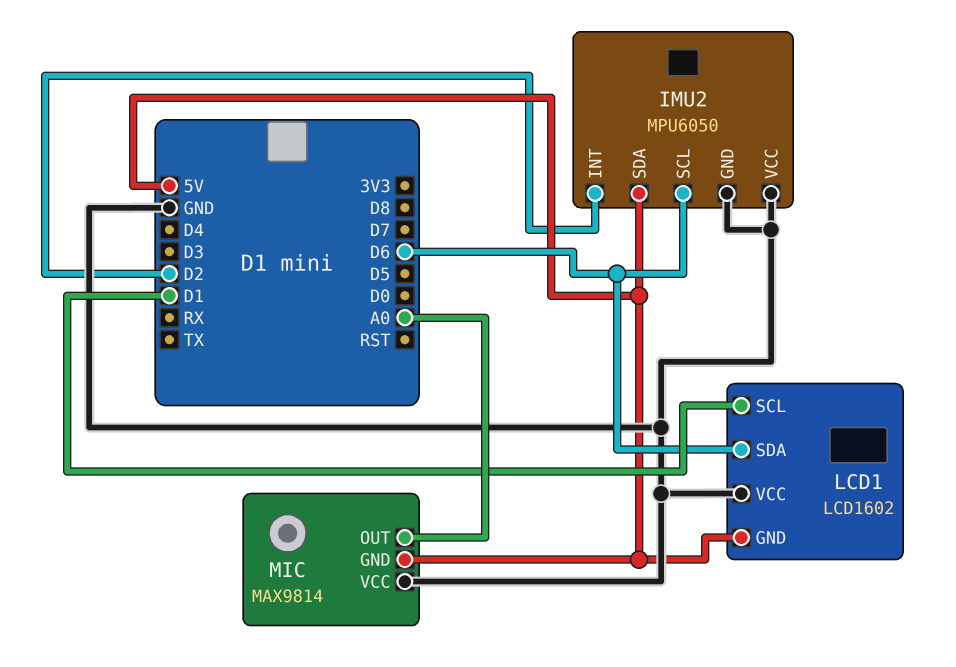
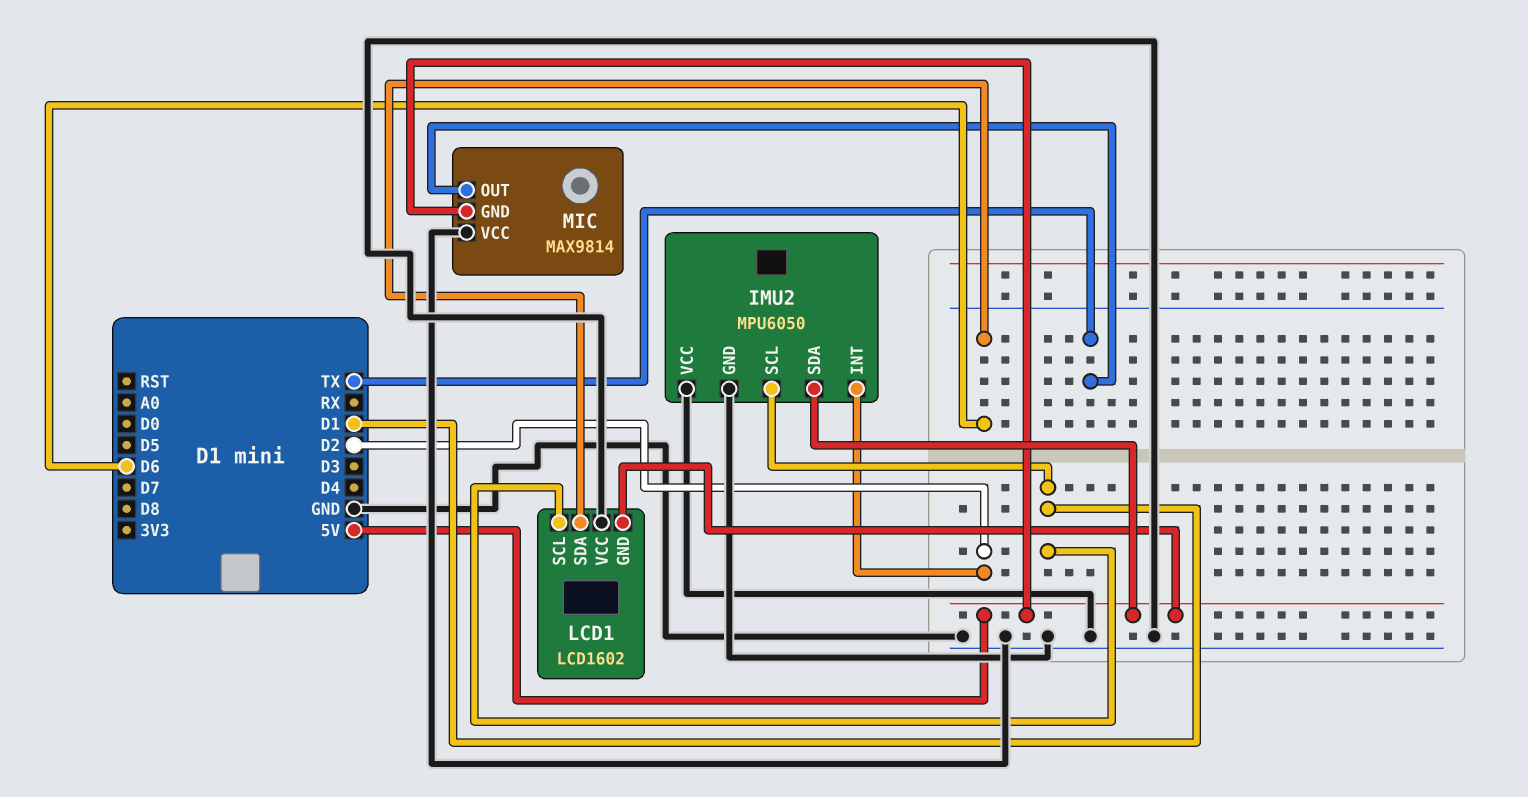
IMU2 pin SCL: D6 -> D1
MIC pin OUT: A0 -> TX

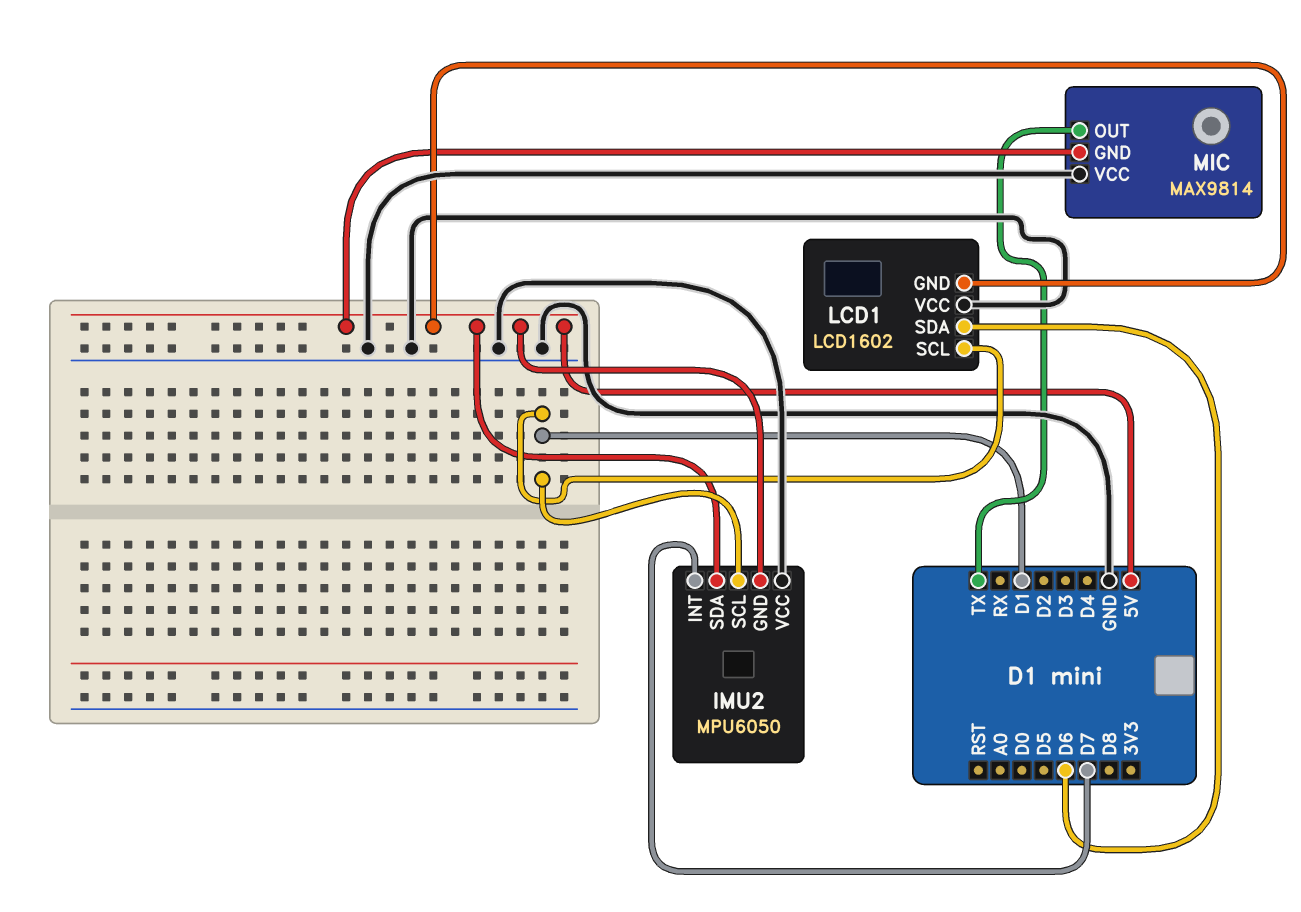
IMU2 pin GND: GND -> 5V
IMU2 pin INT: D2 -> D7

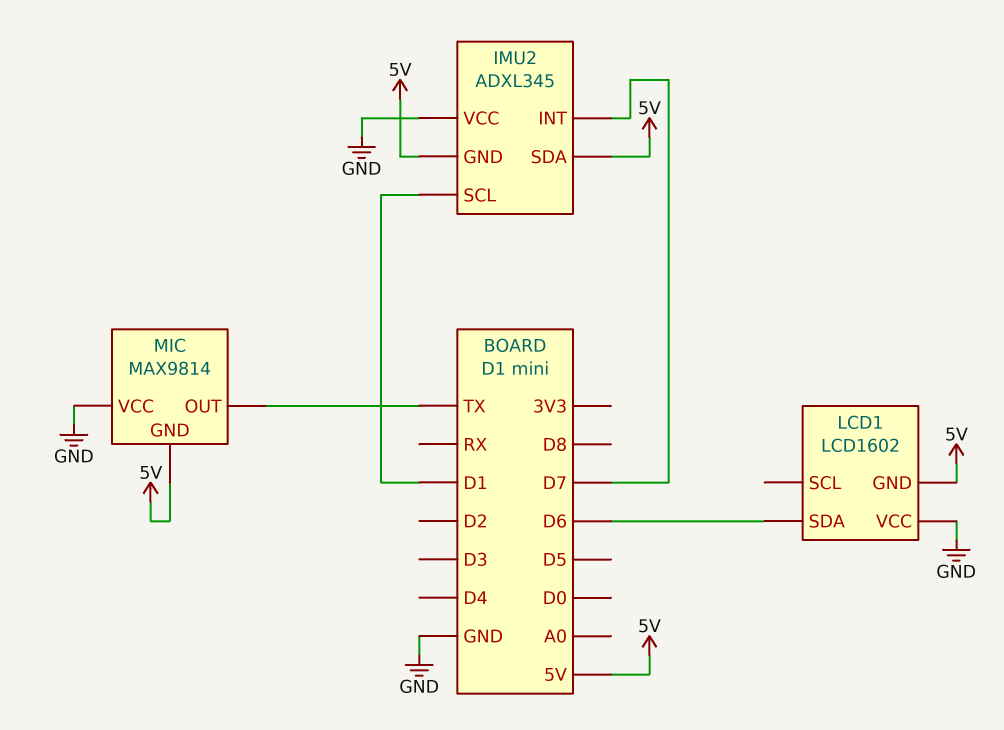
IMU2: MPU6050 -> ADXL345
LCD1 pin SCL: D1 -> none

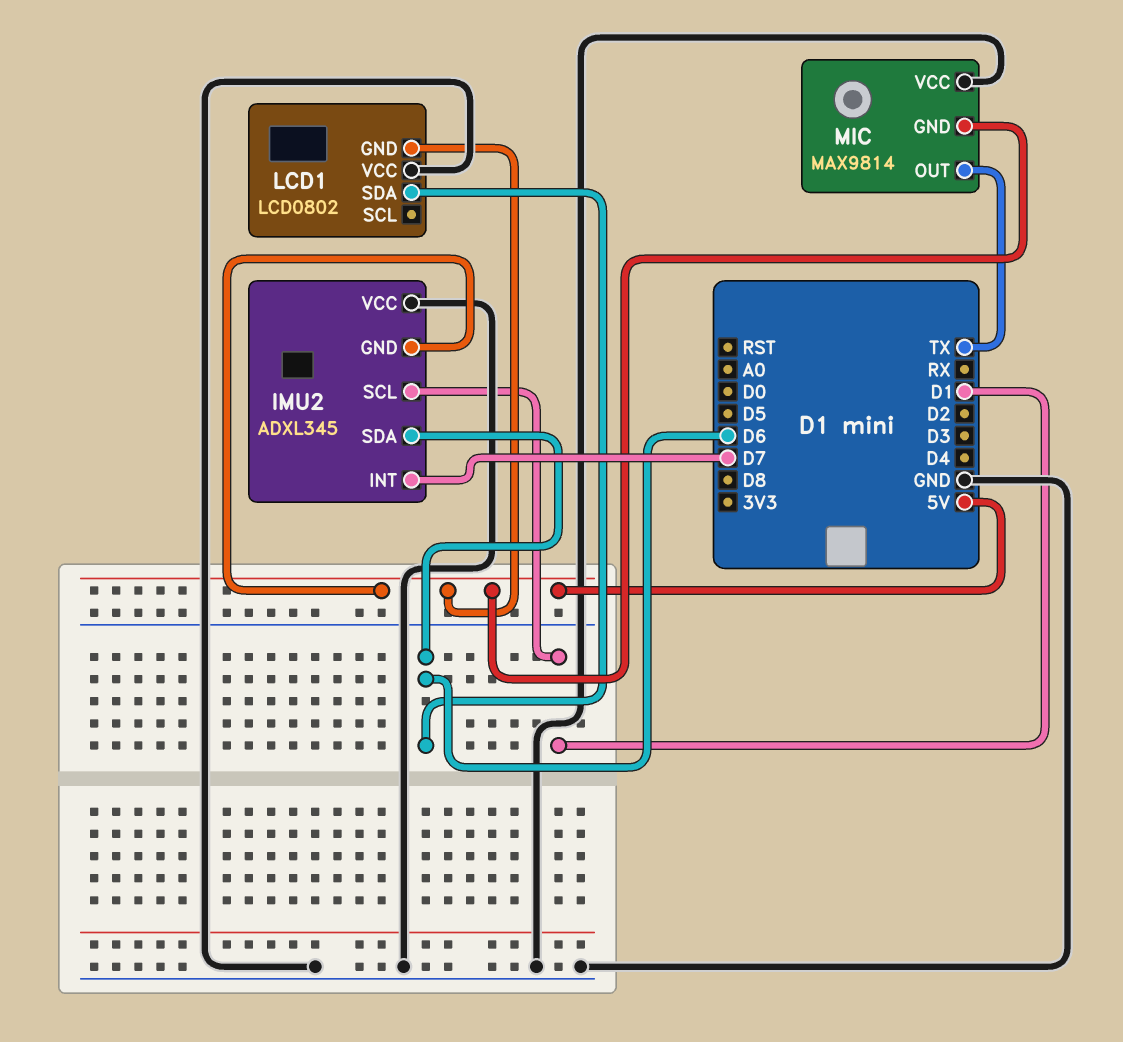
IMU2 pin SDA: 5V -> D6
LCD1: LCD1602 -> LCD0802

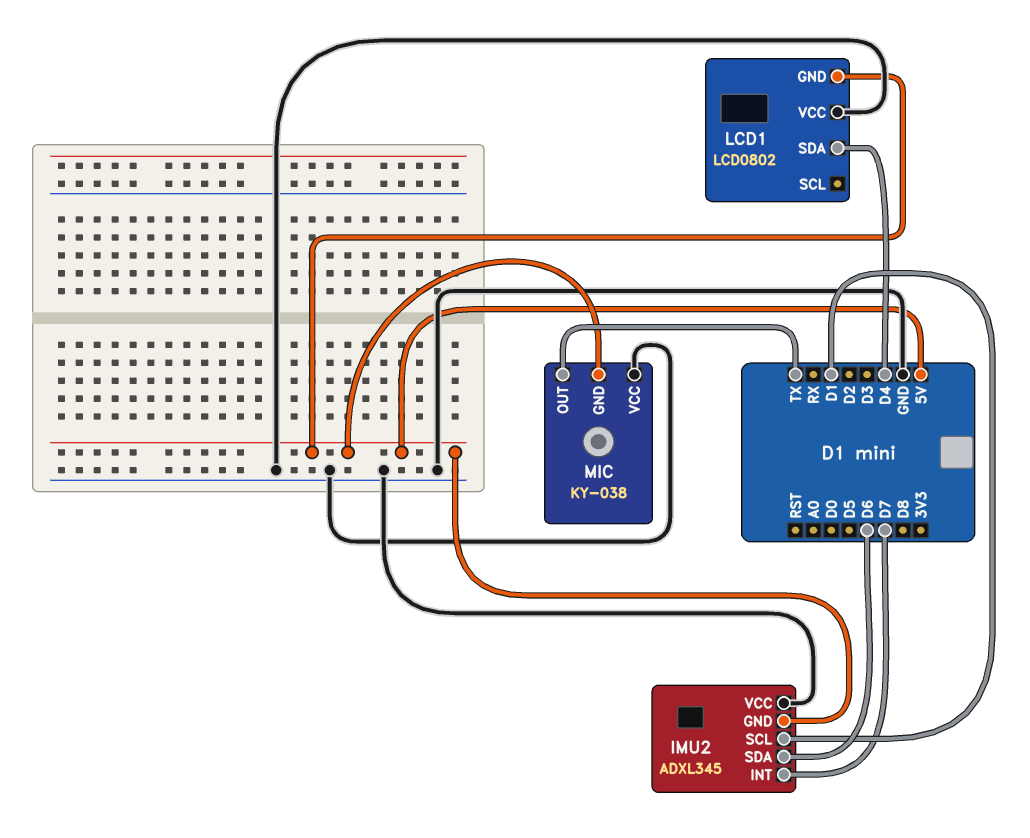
LCD1 pin SDA: D6 -> D4
MIC: MAX9814 -> KY-038

